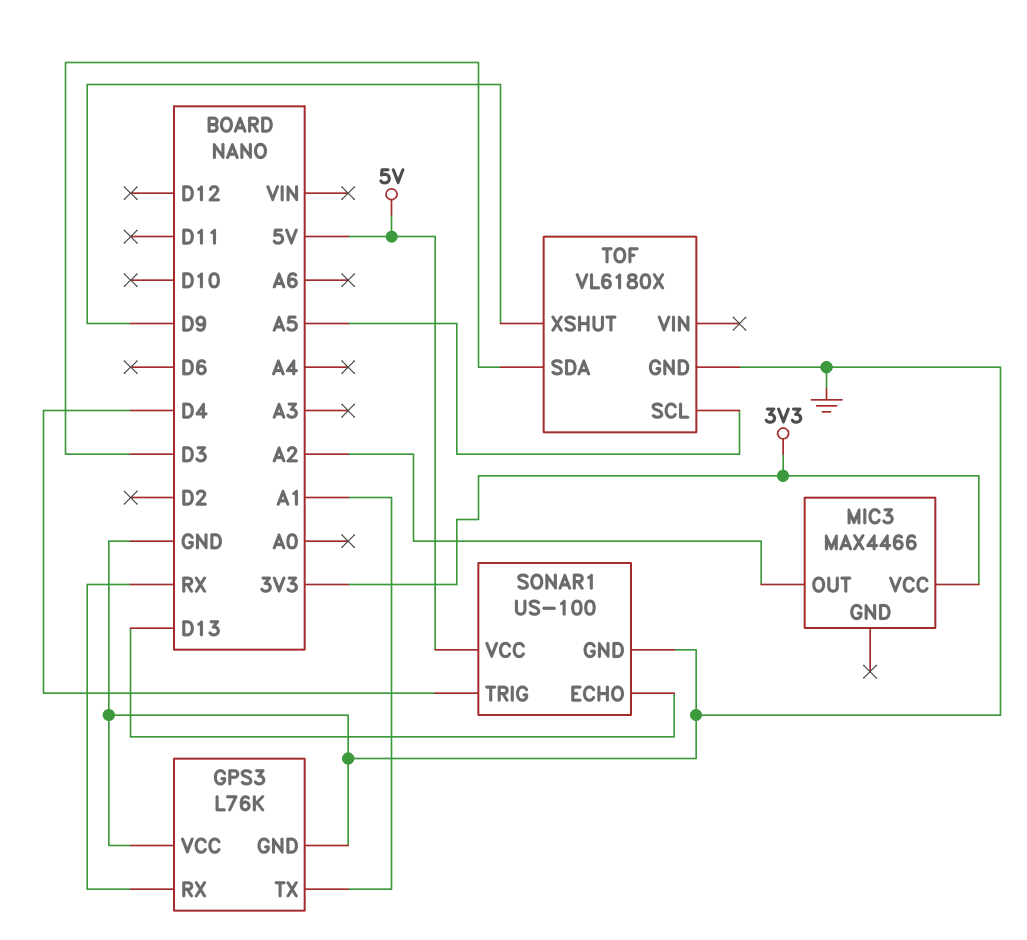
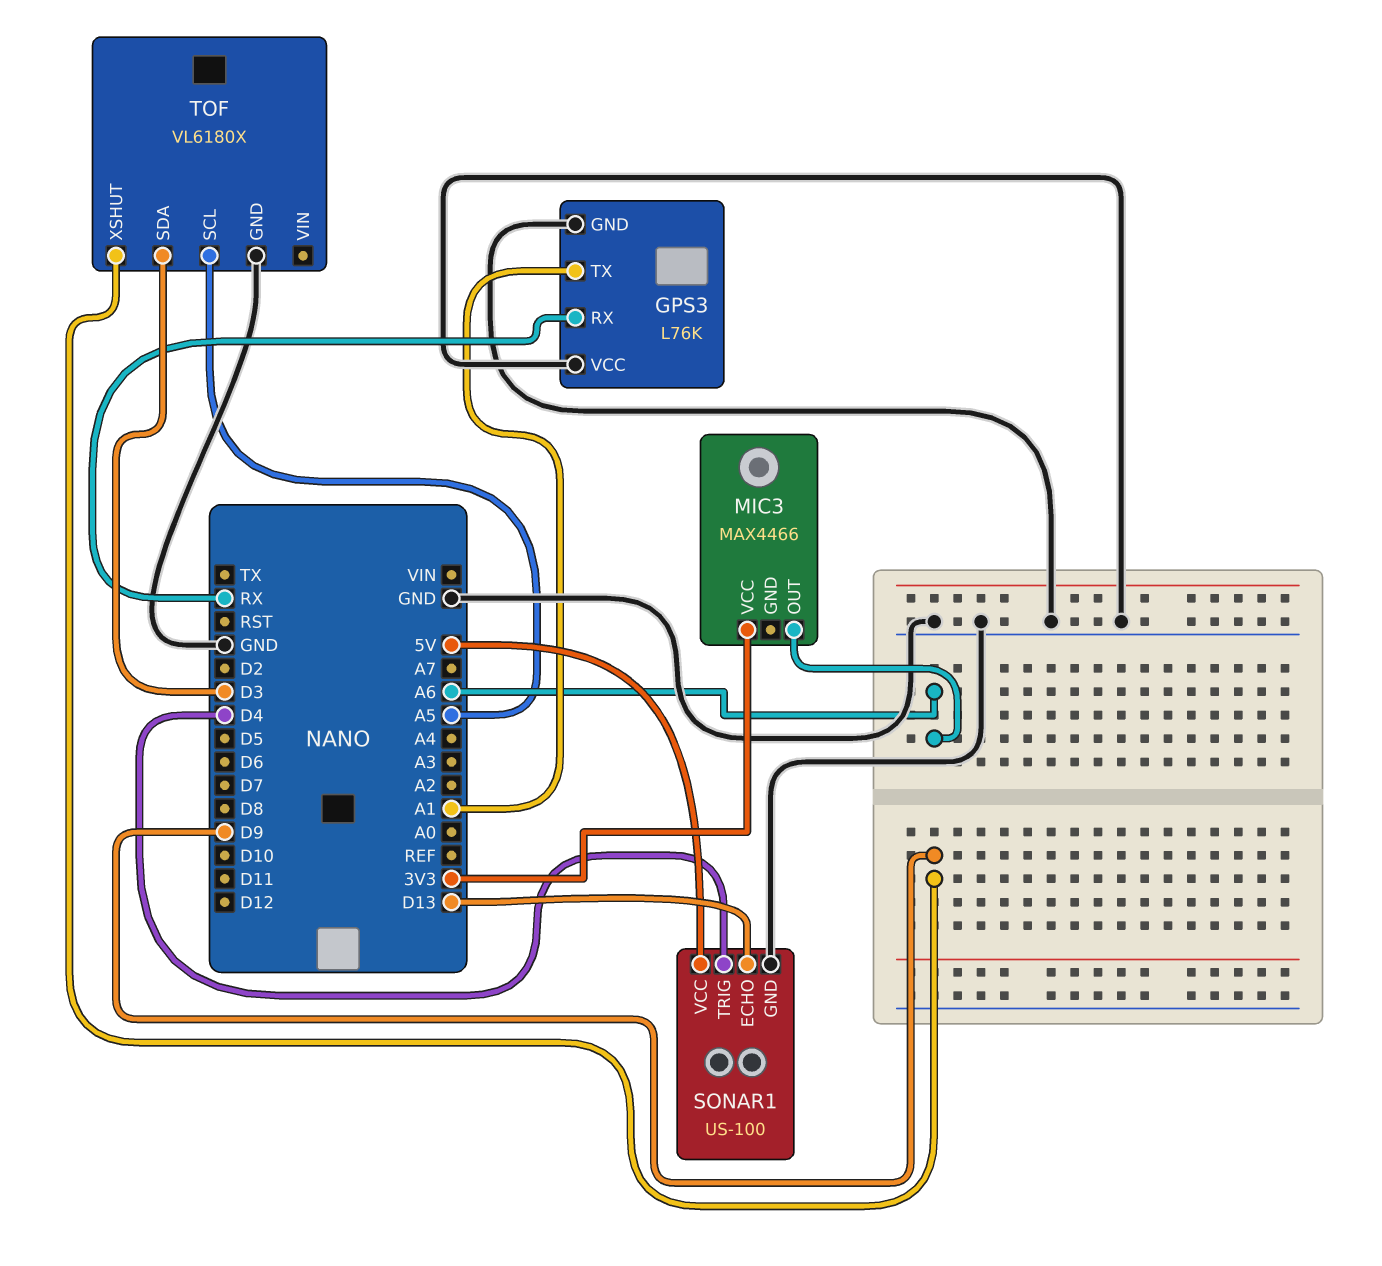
MIC3 pin OUT: A2 -> A6

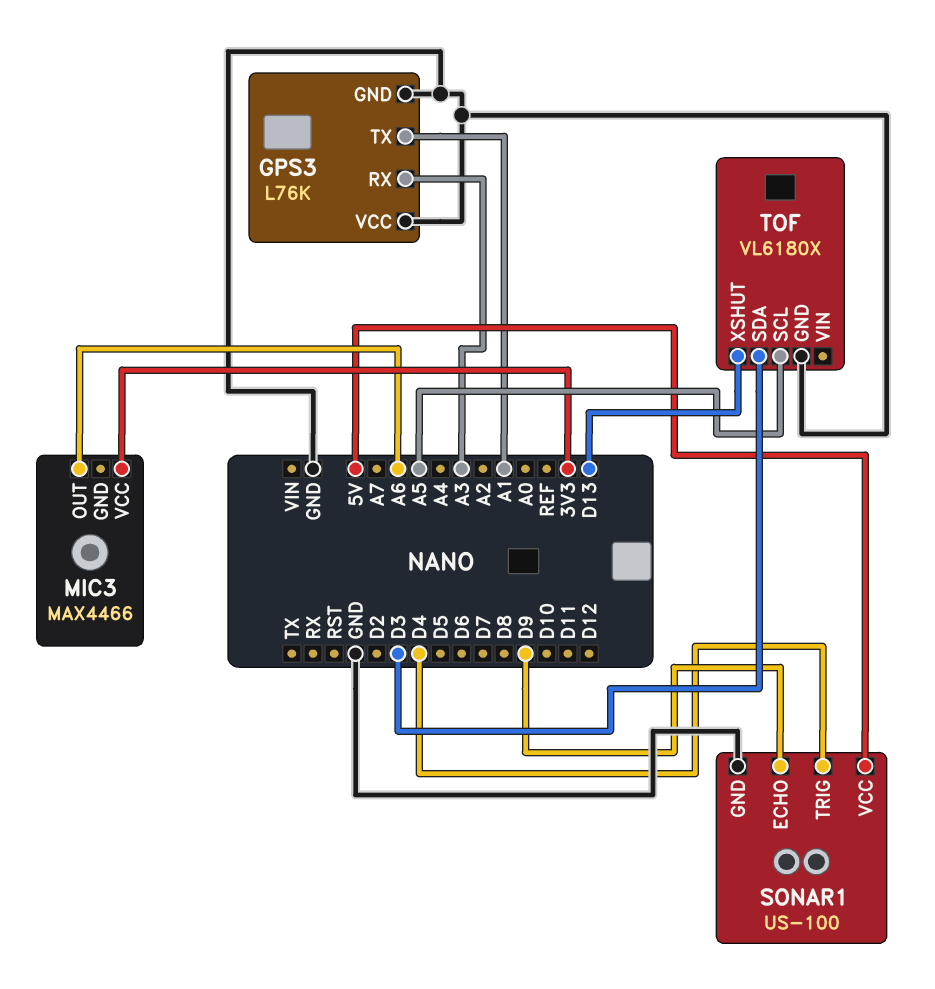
GPS3 pin RX: RX -> A3
SONAR1 pin ECHO: D13 -> D9
TOF pin XSHUT: D9 -> D13

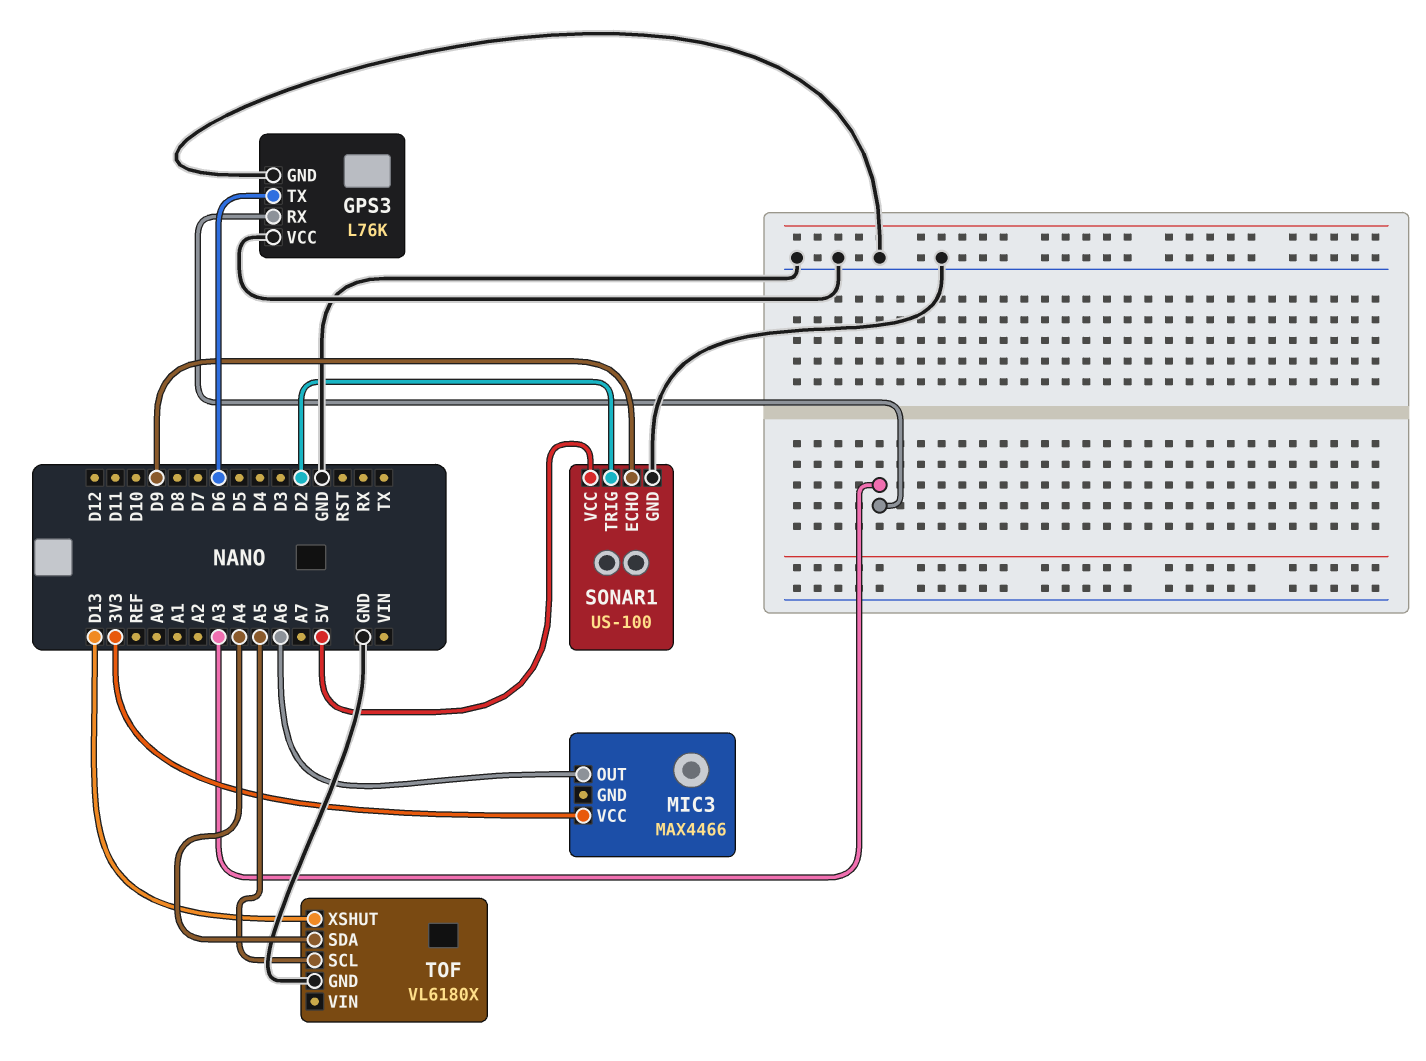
GPS3 pin TX: A1 -> D6
SONAR1 pin TRIG: D4 -> D2
TOF pin SDA: D3 -> A4

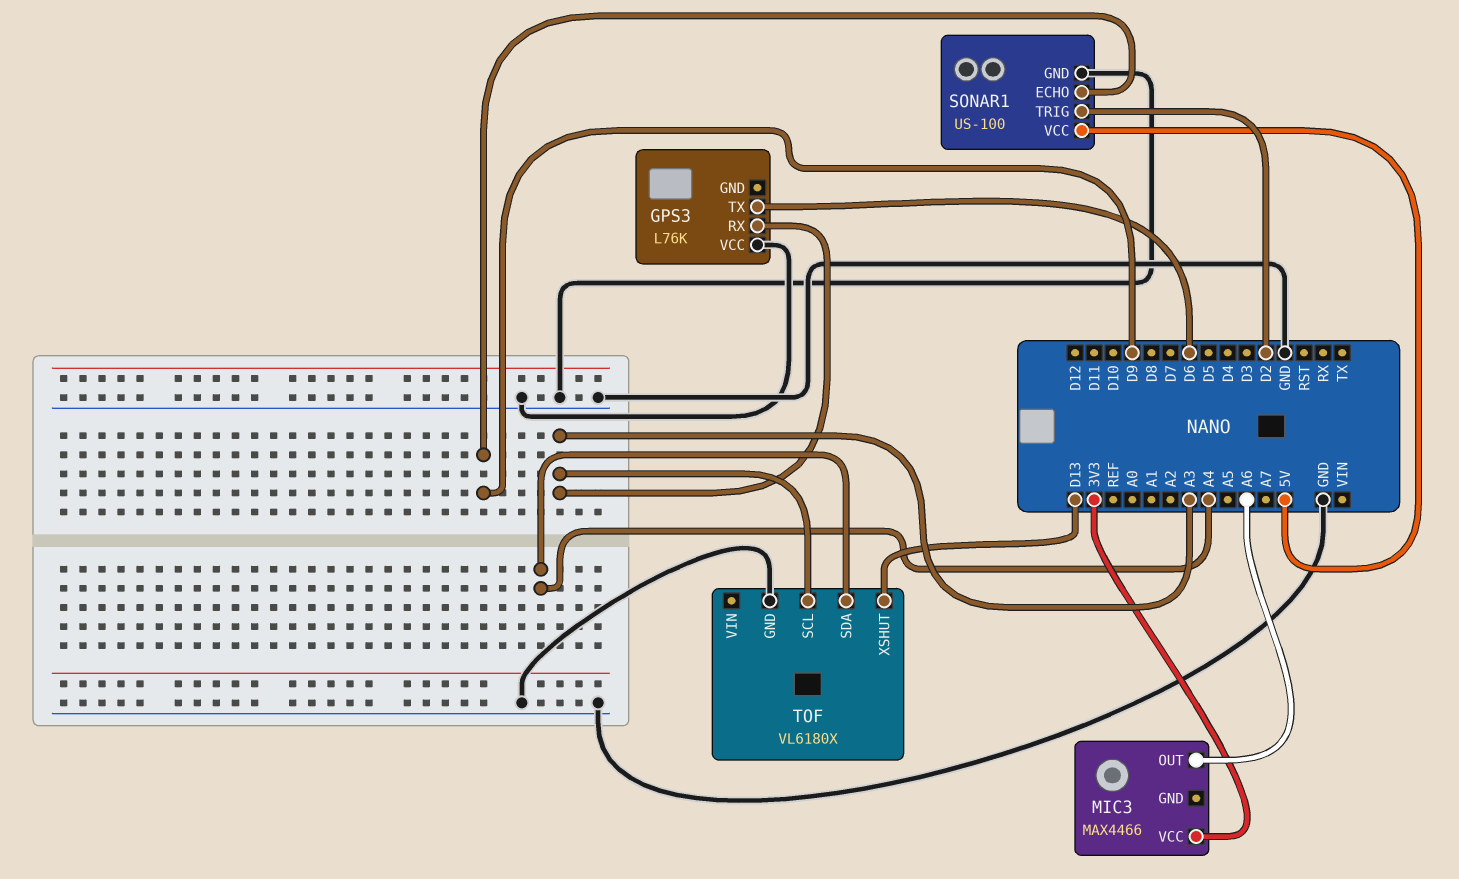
GPS3 pin GND: GND -> none
TOF pin SCL: A5 -> A3

